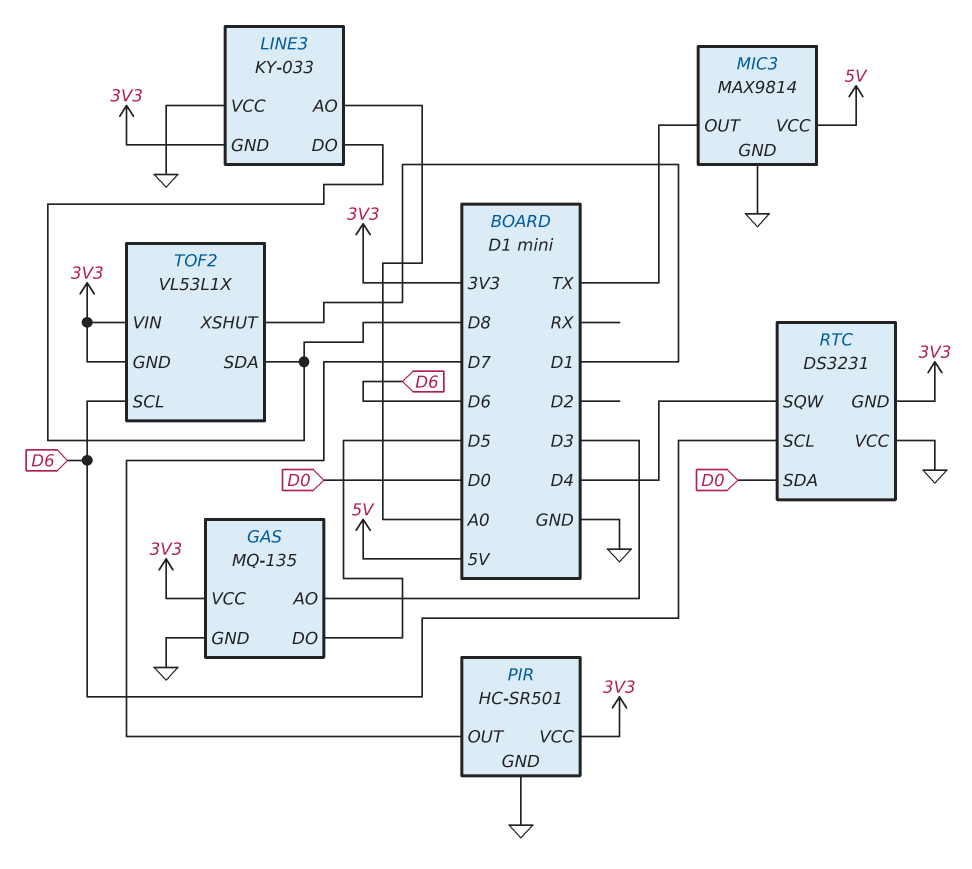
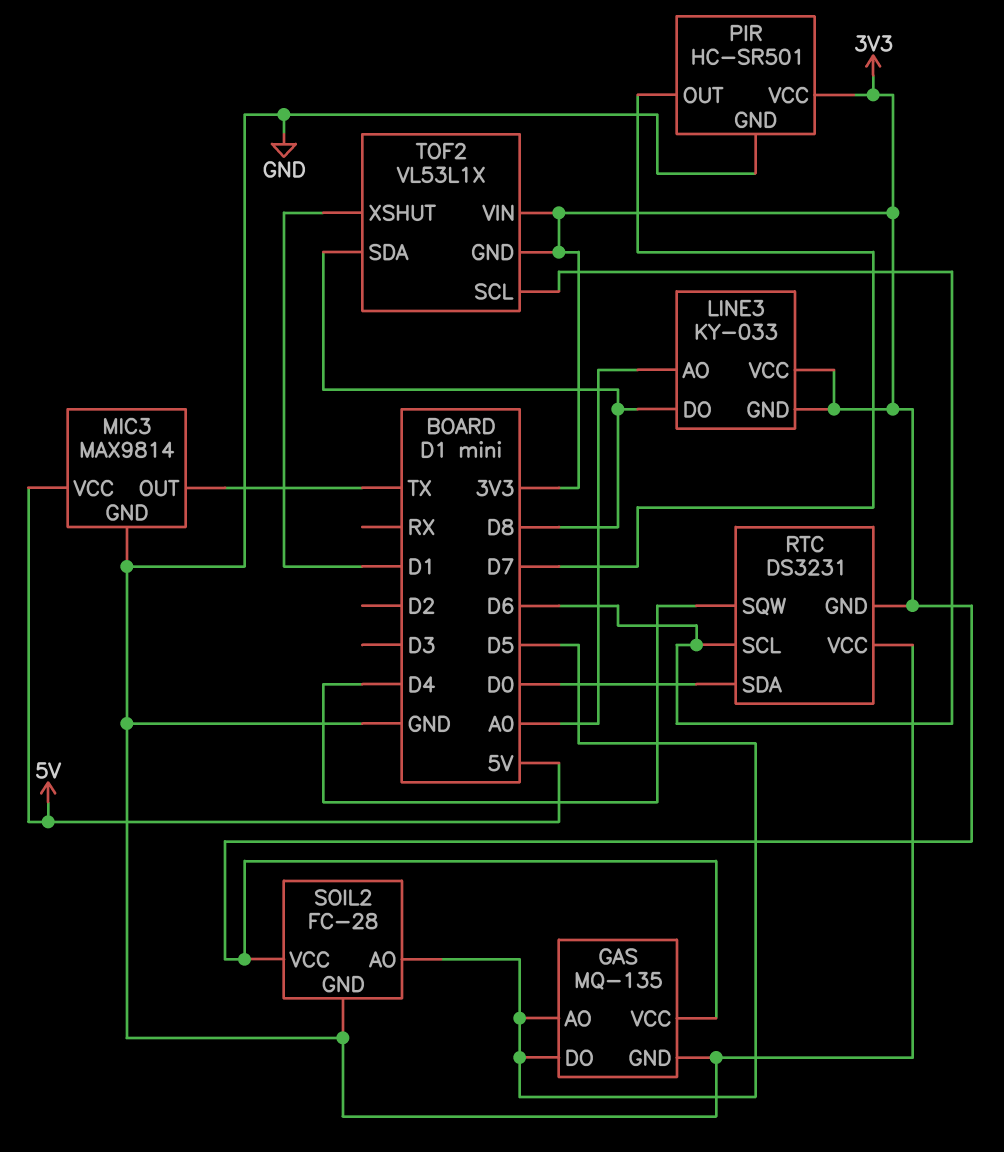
GAS pin AO: D3 -> D5
LINE3 pin VCC: GND -> 3V3
SOIL2: none -> FC-28
SOIL2 pin AO: none -> D5
SOIL2 pin GND: none -> GND
SOIL2 pin VCC: none -> 3V3

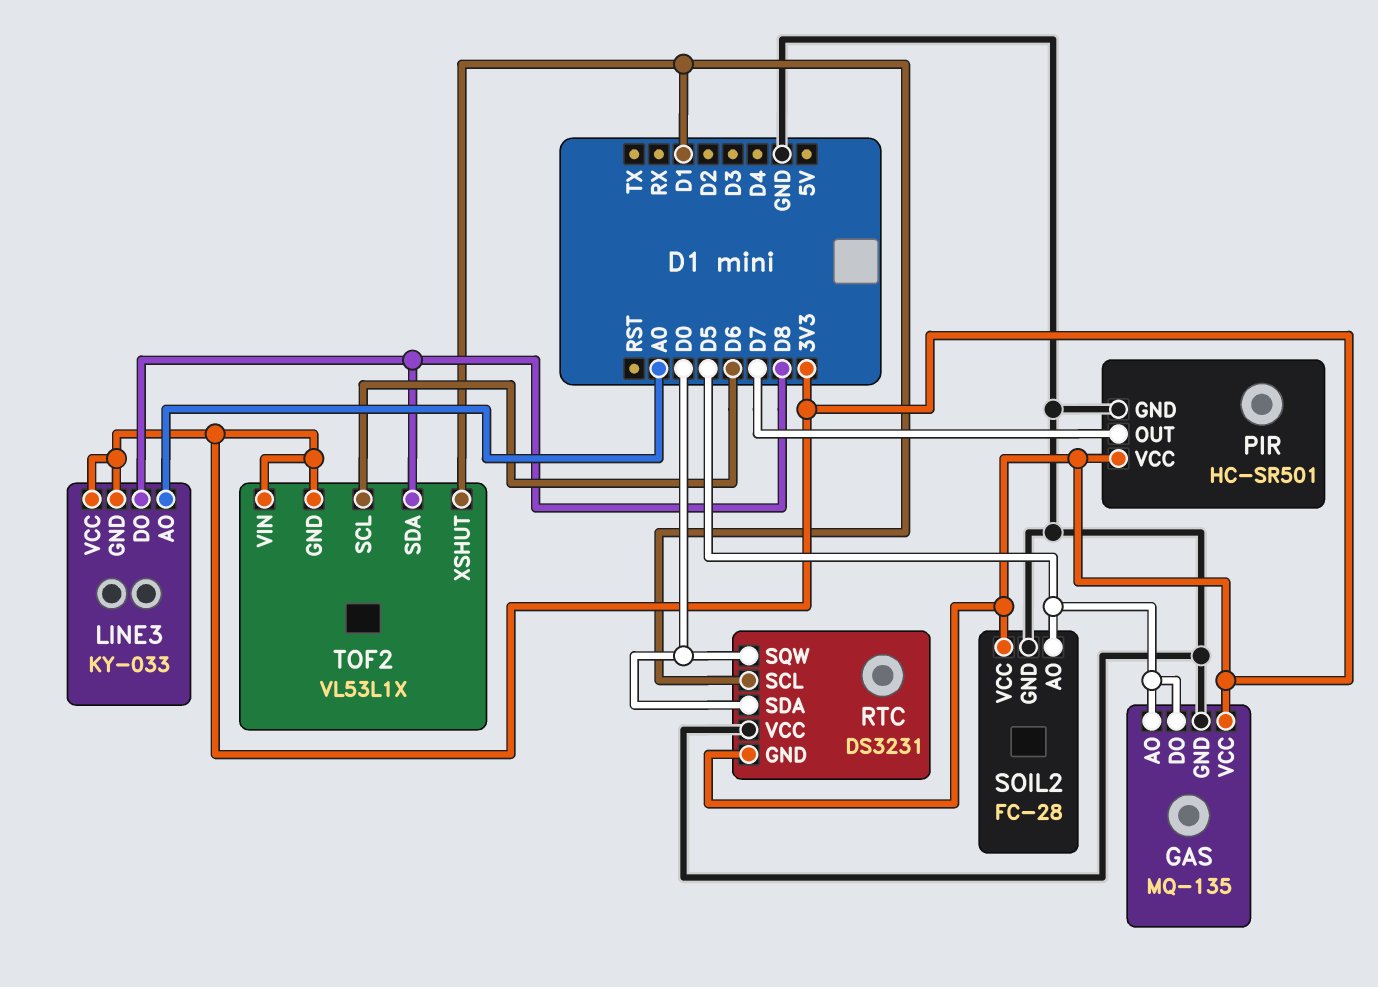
MIC3: MAX9814 -> none
MIC3 pin GND: GND -> none
MIC3 pin OUT: TX -> none
MIC3 pin VCC: 5V -> none
RTC pin SCL: D6 -> D1
RTC pin SQW: D4 -> D0

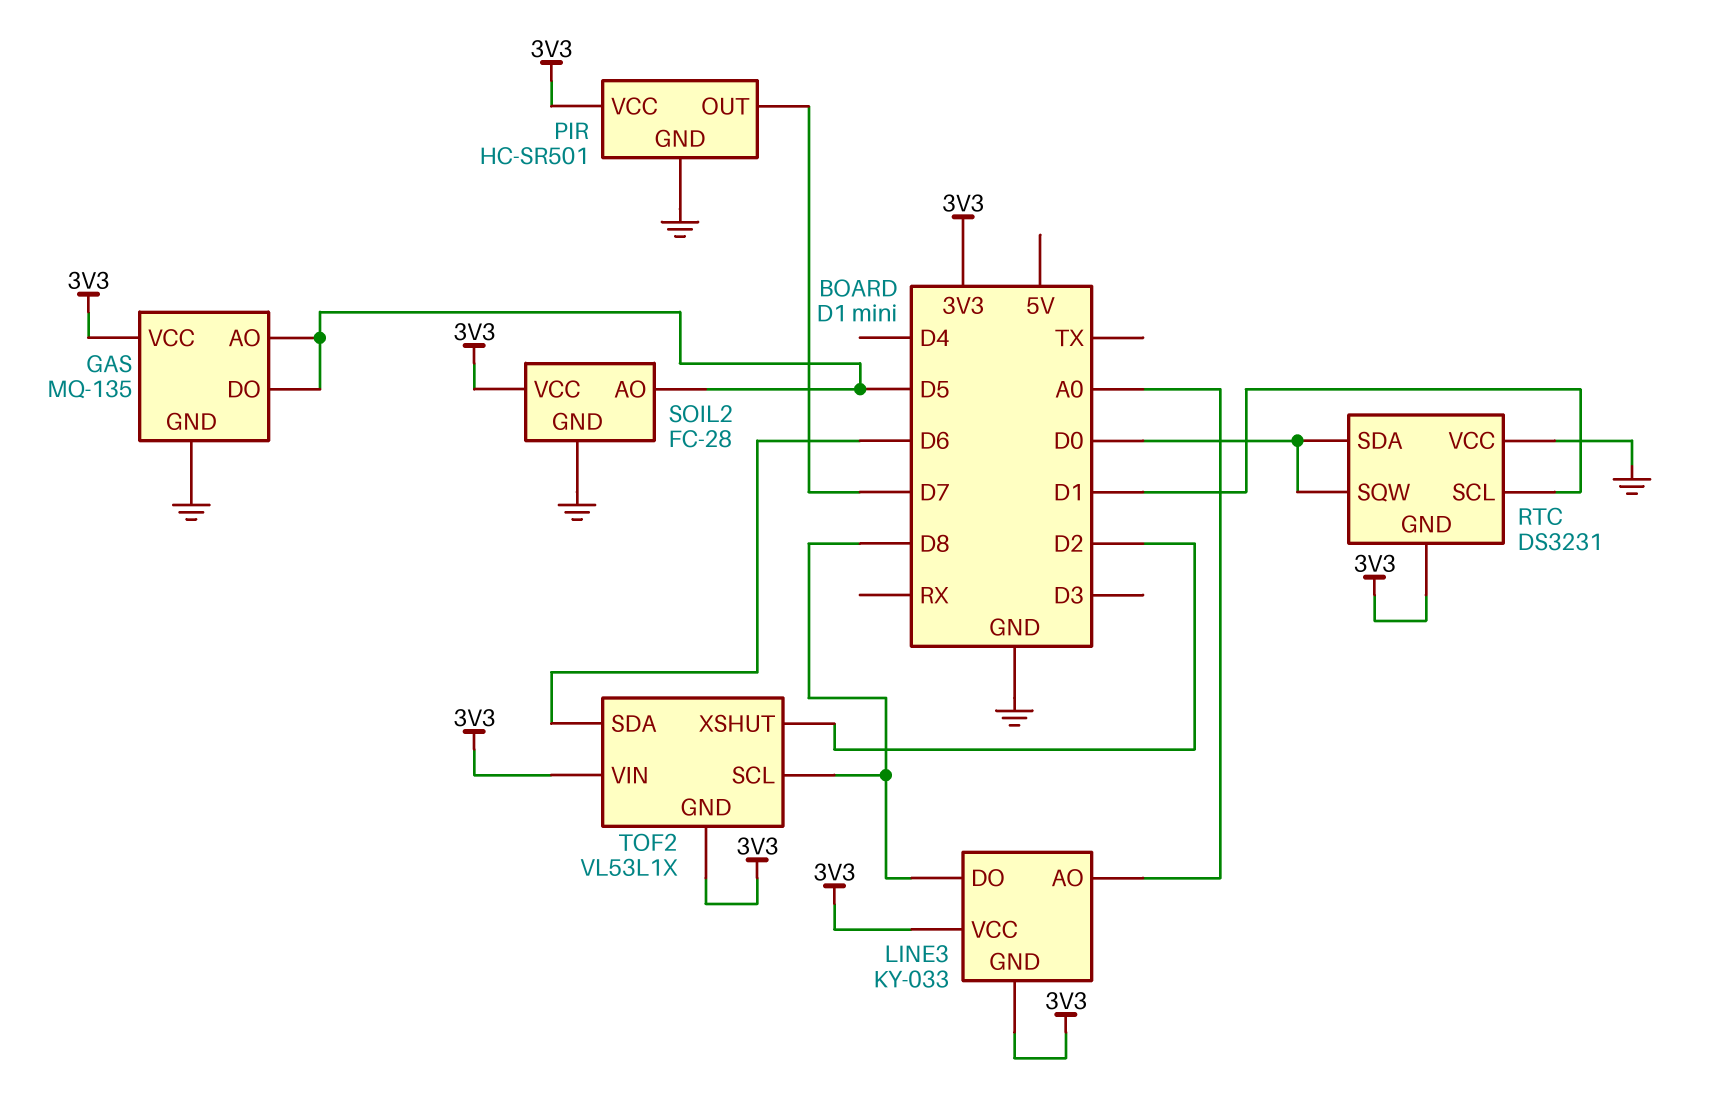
TOF2 pin SCL: D6 -> D8
TOF2 pin SDA: D8 -> D6
TOF2 pin XSHUT: D1 -> D2

